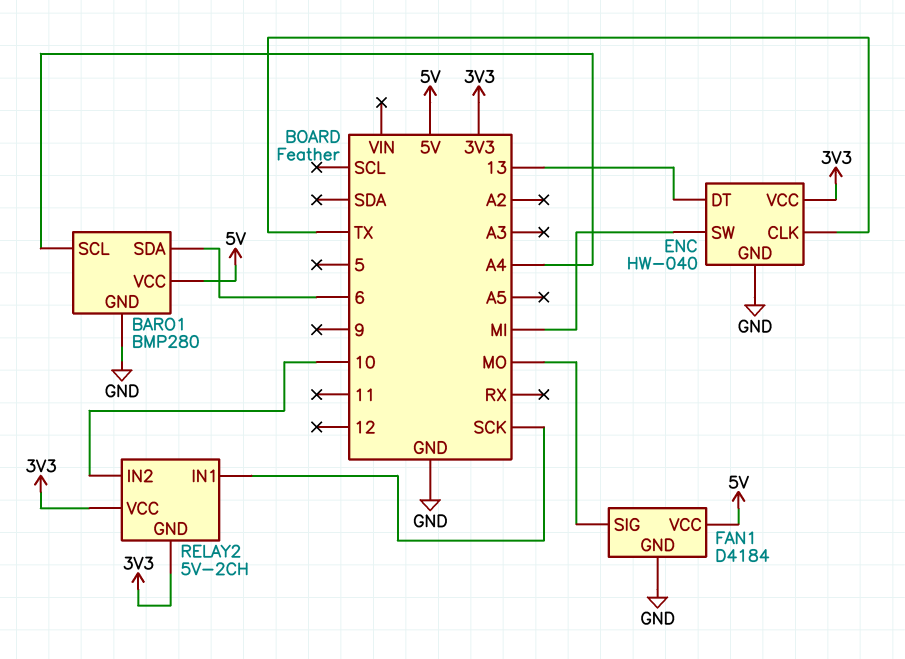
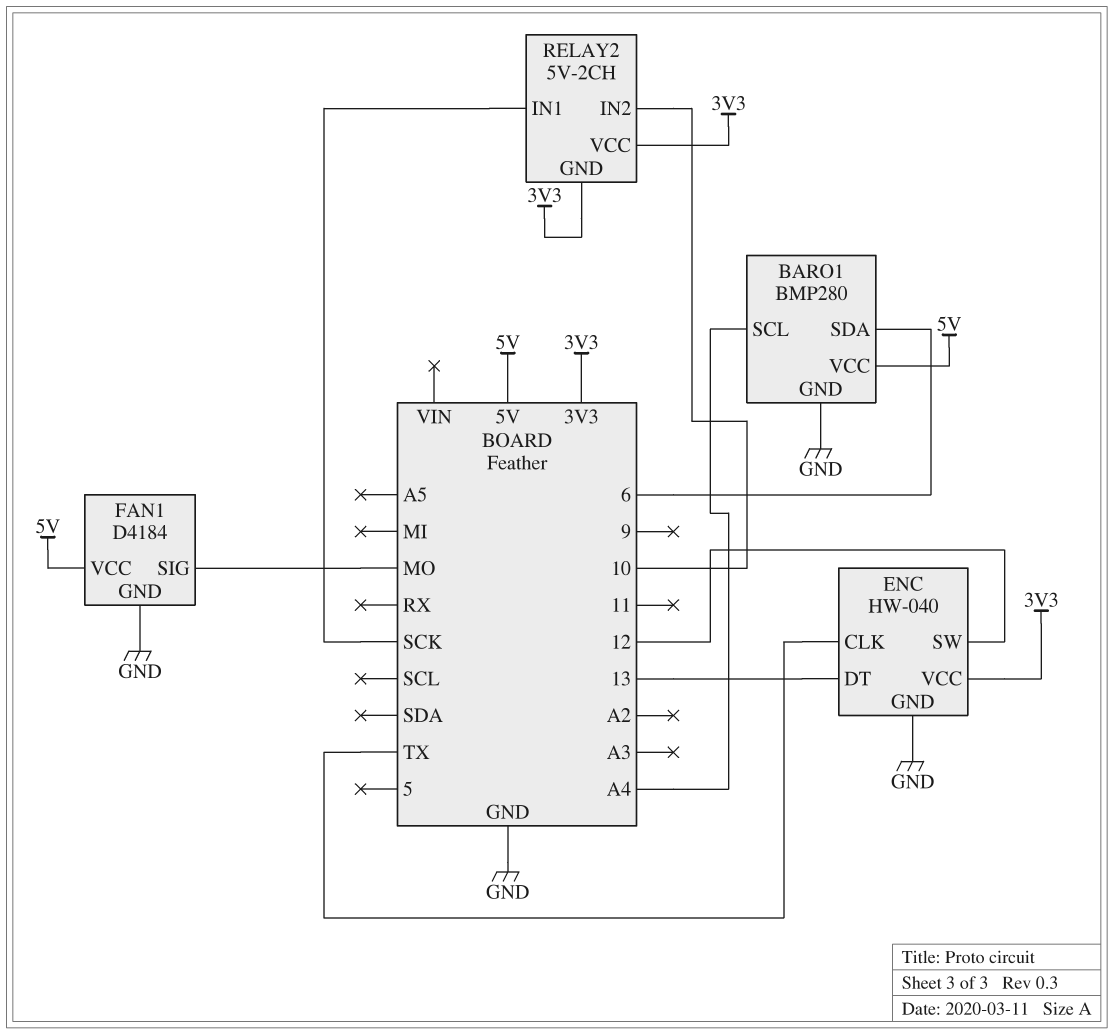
ENC pin SW: MI -> 12

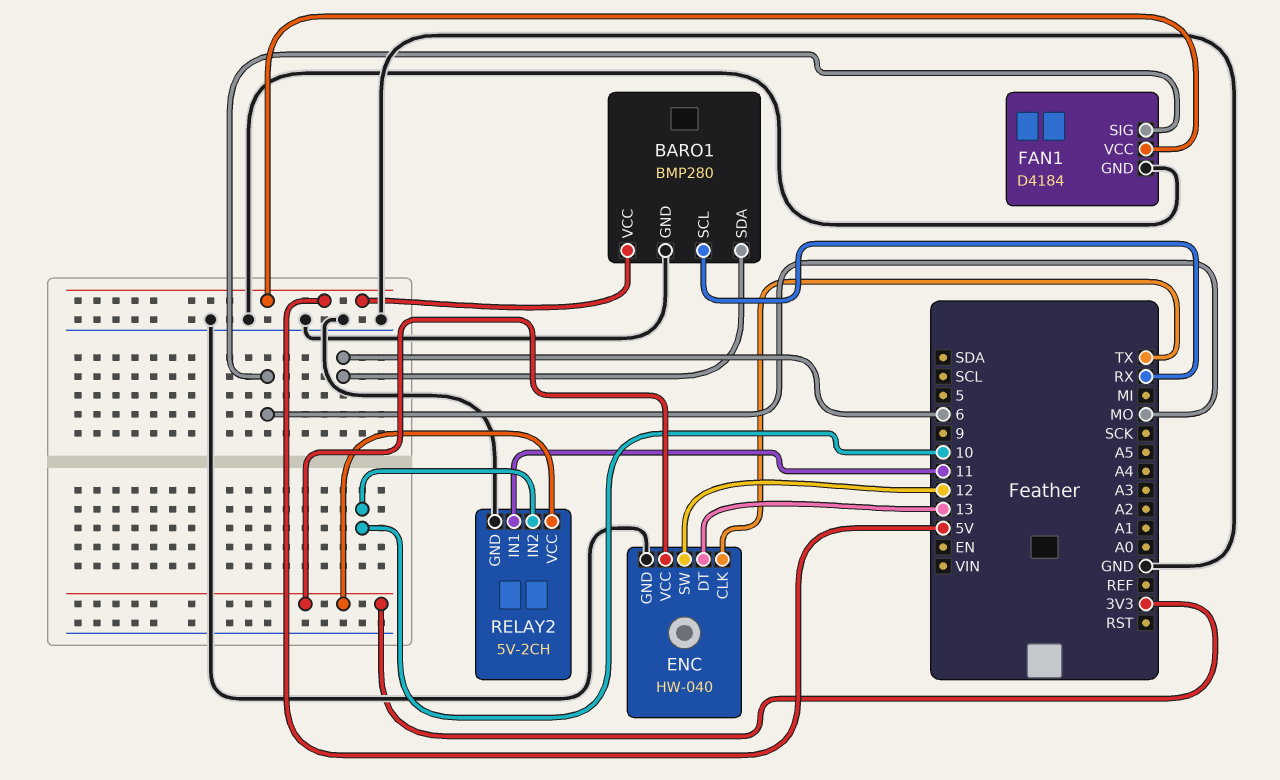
BARO1 pin SCL: A4 -> RX
RELAY2 pin GND: 3V3 -> GND
RELAY2 pin IN1: SCK -> 11

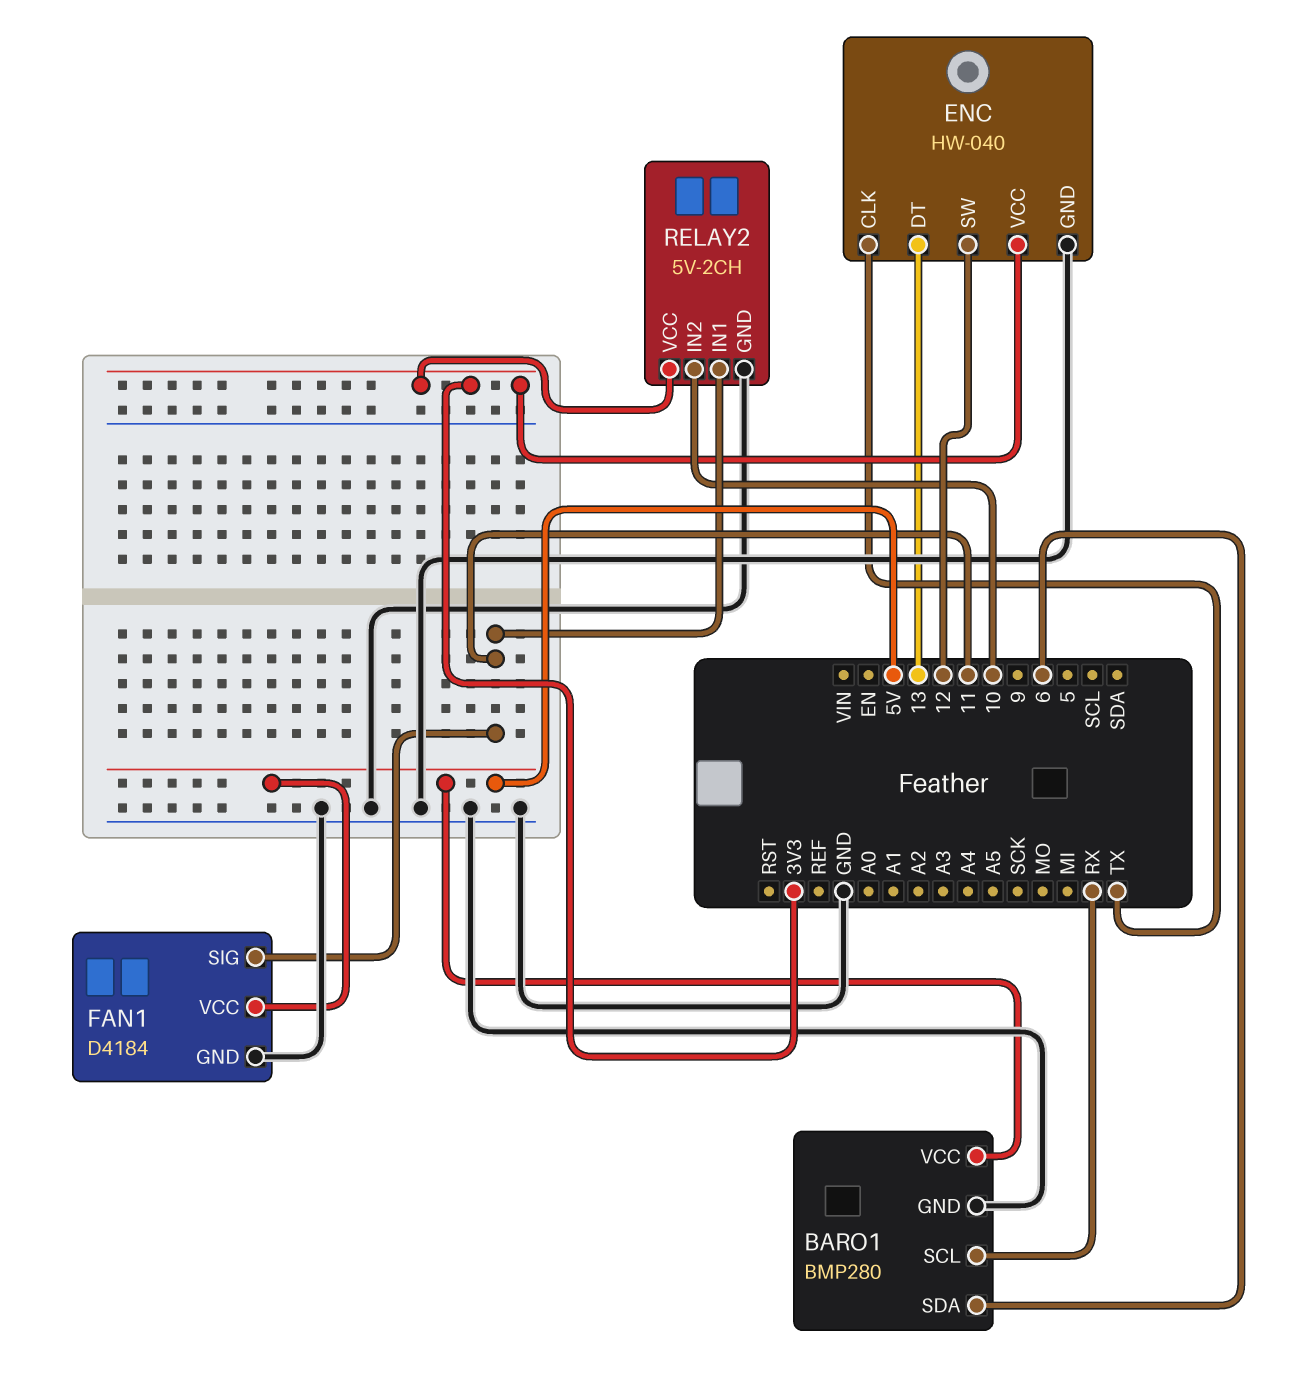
FAN1 pin SIG: MO -> 11

